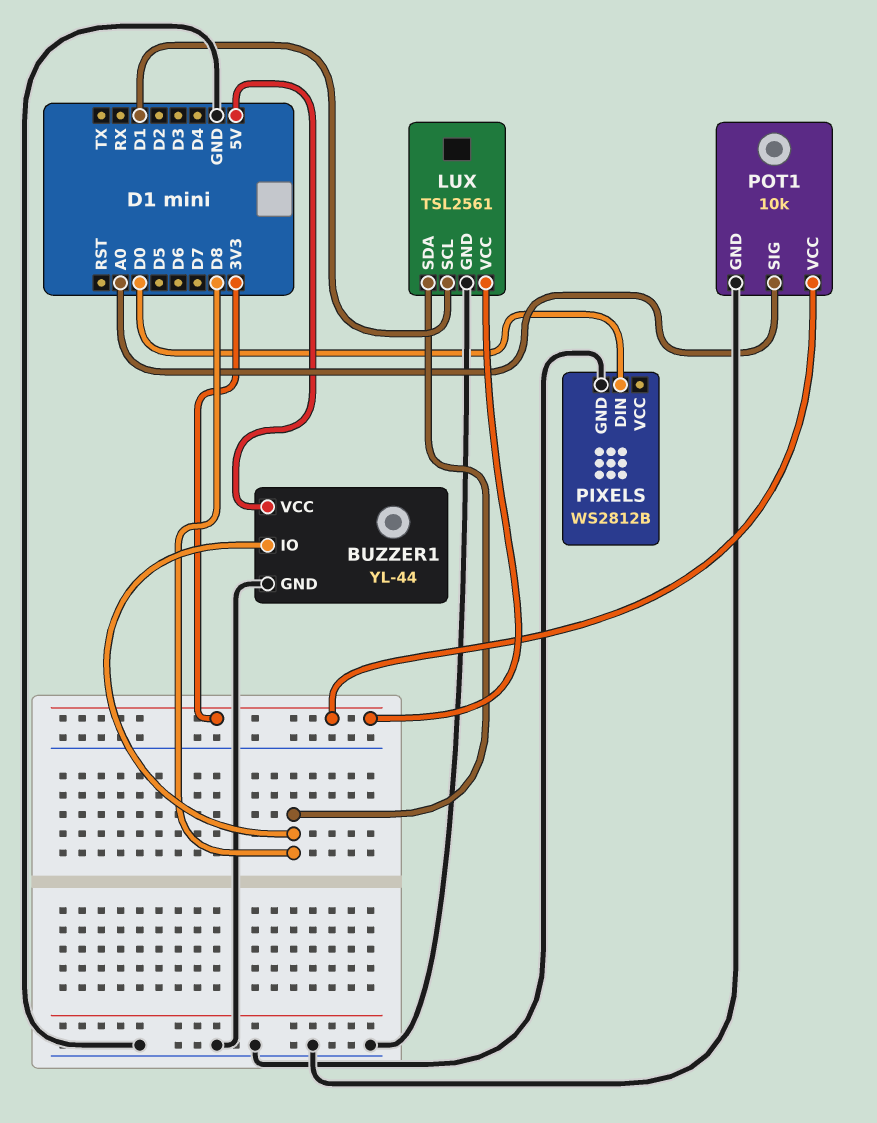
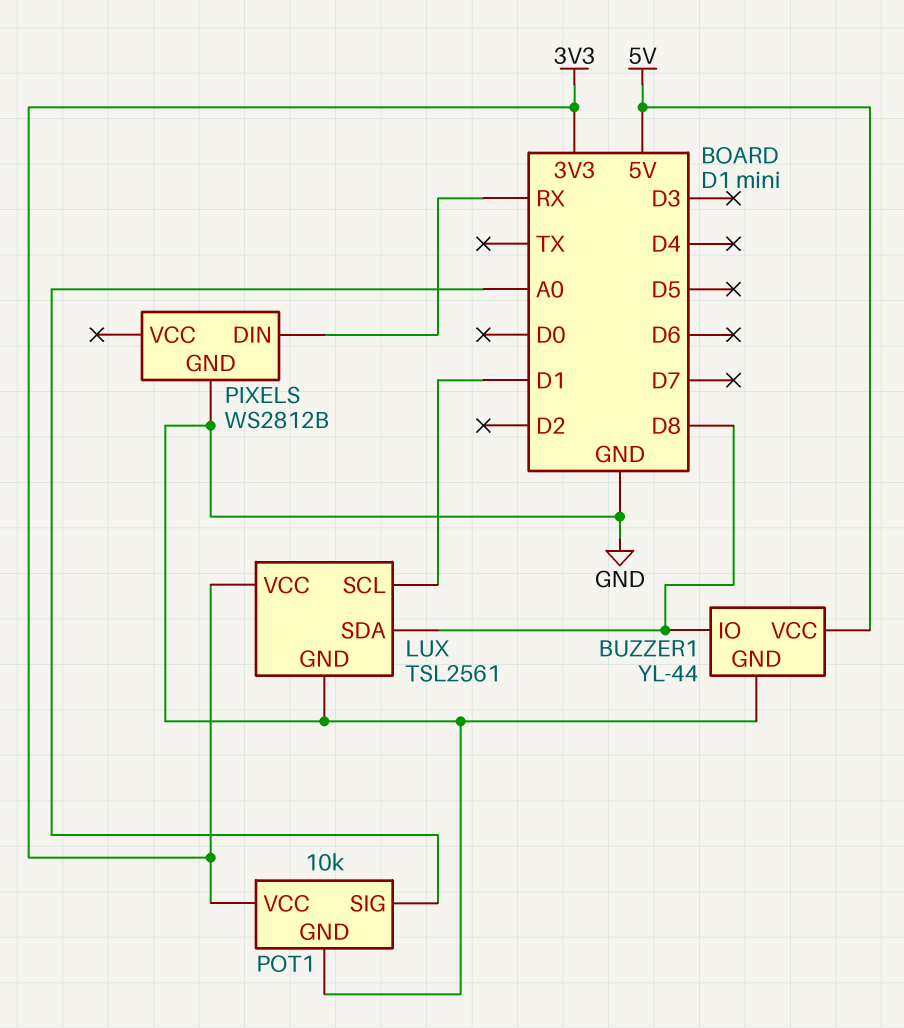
PIXELS pin DIN: D0 -> RX

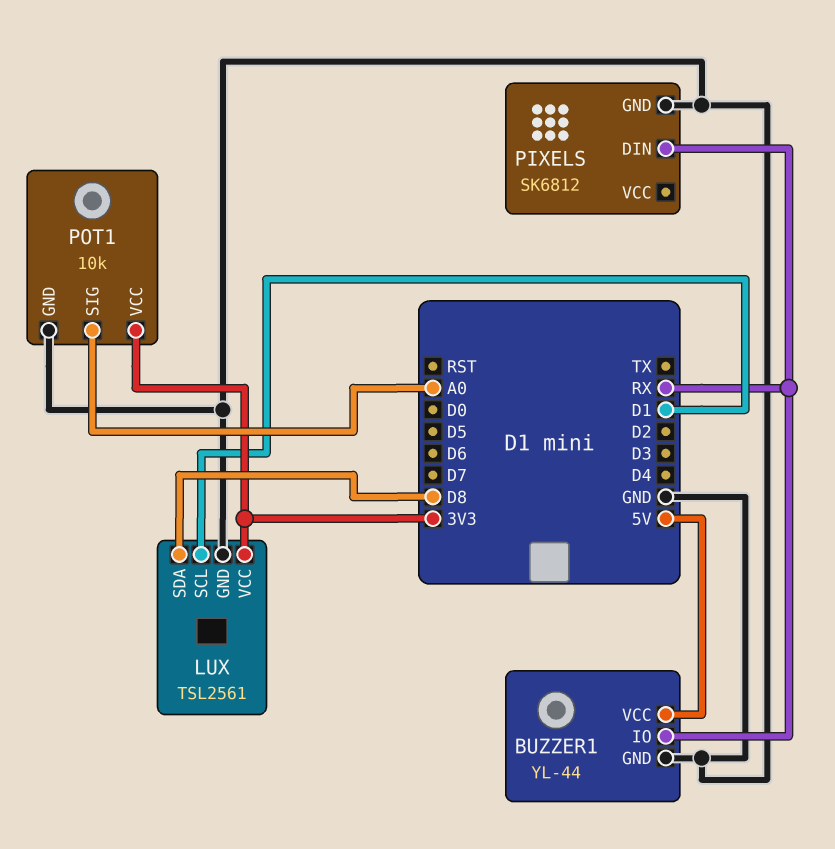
BUZZER1 pin IO: D8 -> RX
PIXELS: WS2812B -> SK6812

